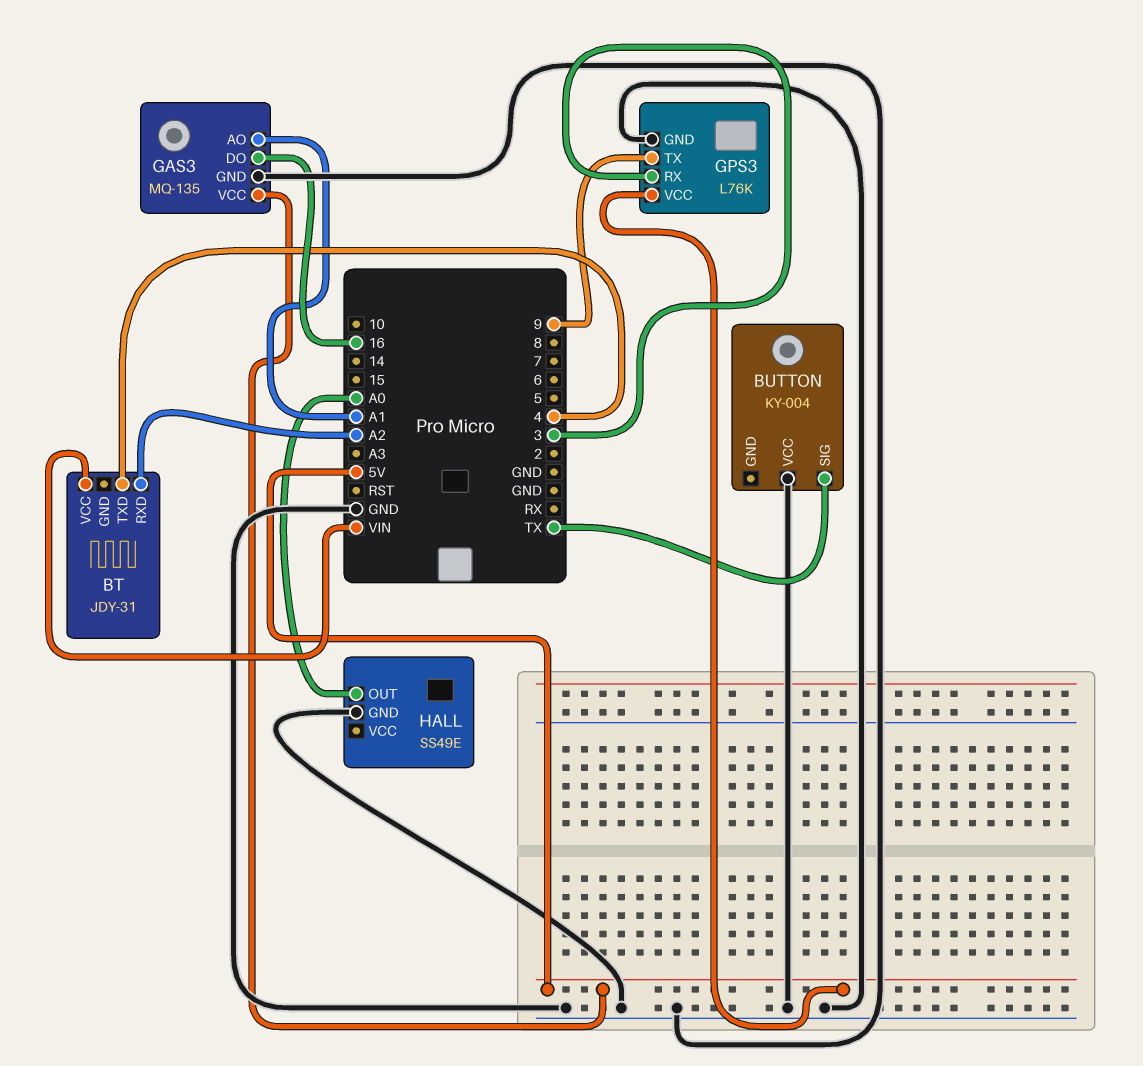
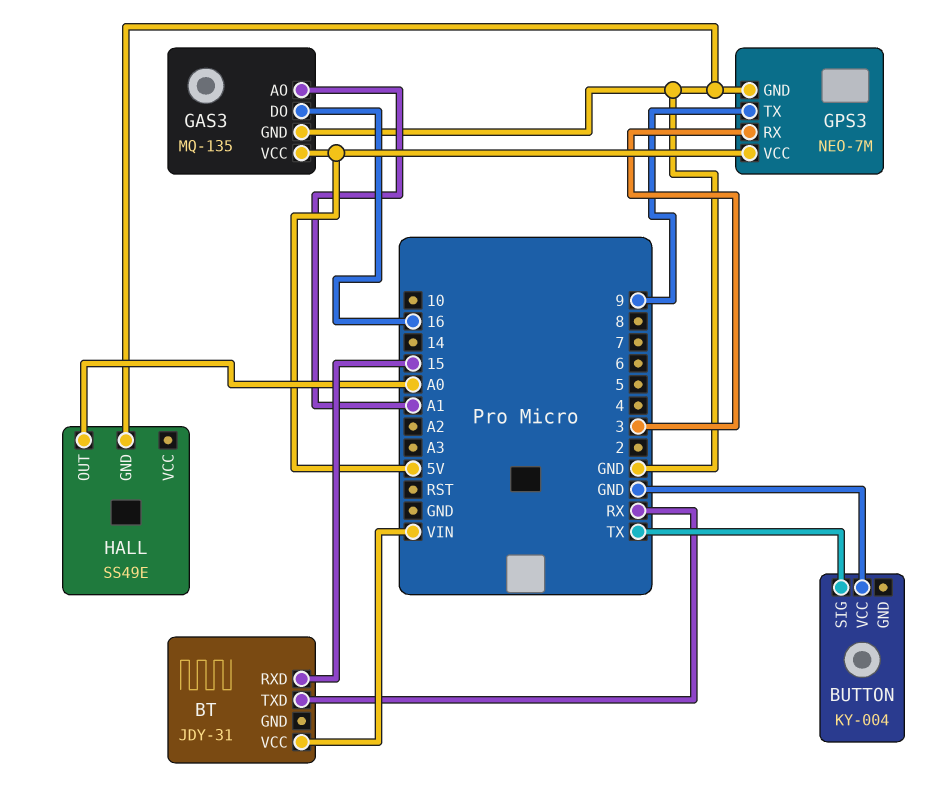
BT pin RXD: A2 -> 15
BT pin TXD: 4 -> RX
GPS3: L76K -> NEO-7M

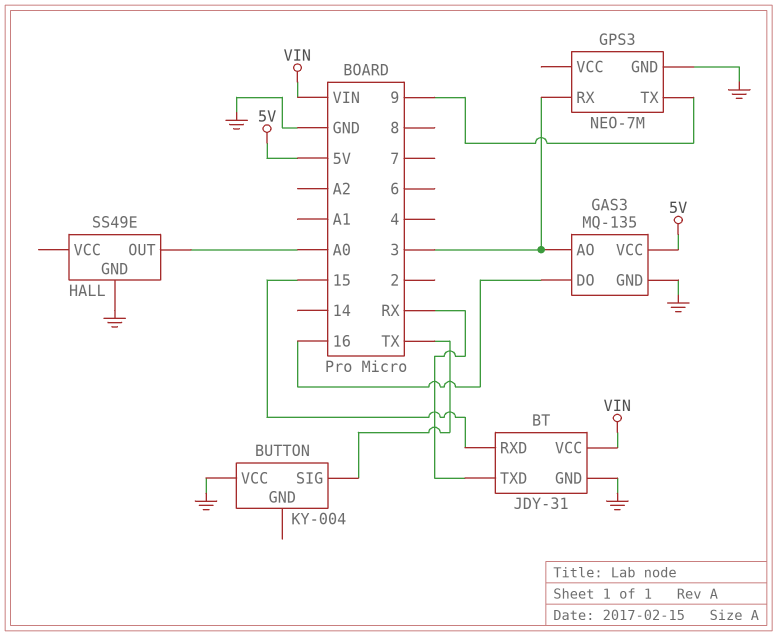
BT pin GND: none -> GND
GAS3 pin AO: A1 -> 3
GPS3 pin VCC: 5V -> none

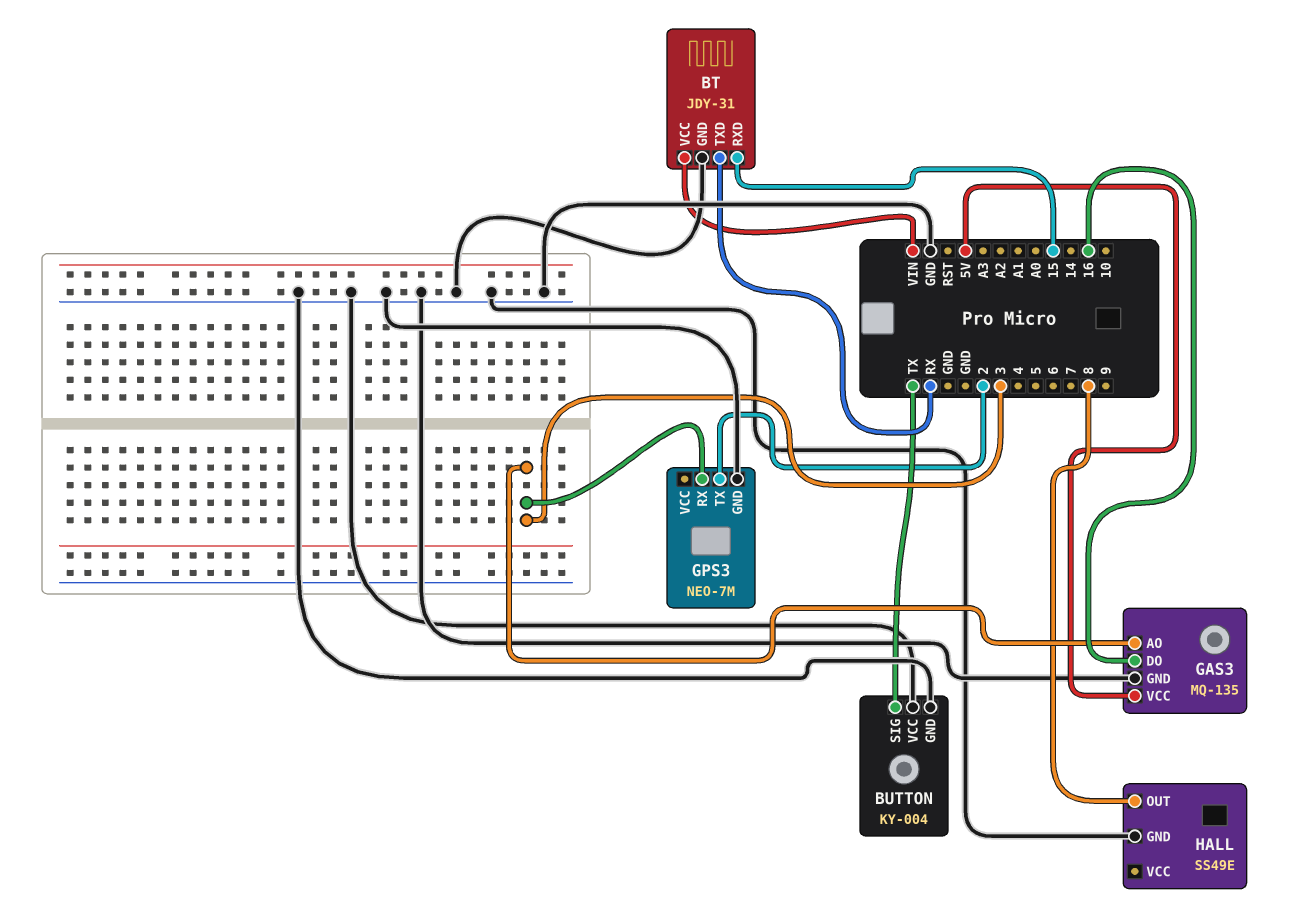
BUTTON pin GND: none -> GND
GPS3 pin TX: 9 -> 2
HALL pin OUT: A0 -> 8

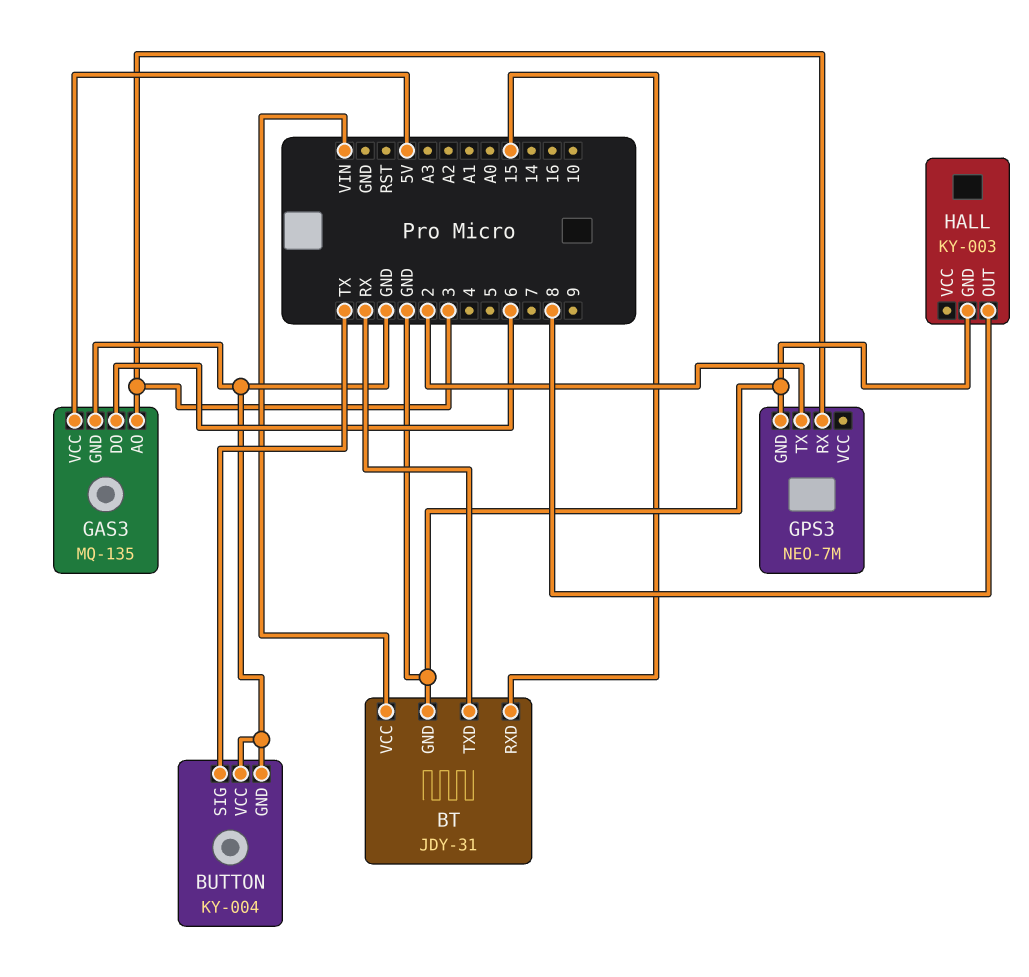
GAS3 pin DO: 16 -> 6
HALL: SS49E -> KY-003

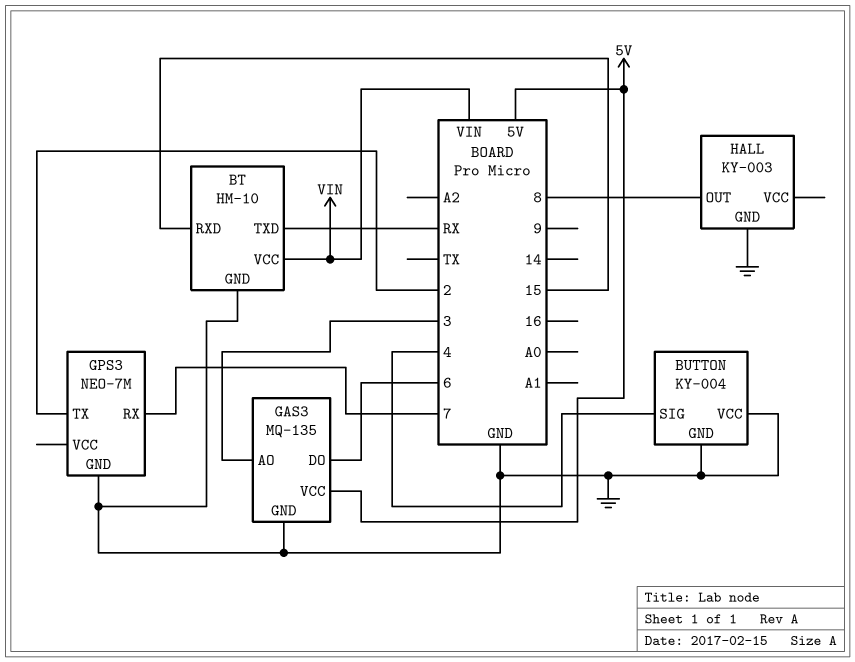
BT: JDY-31 -> HM-10
BUTTON pin SIG: TX -> 4
GPS3 pin RX: 3 -> 7

